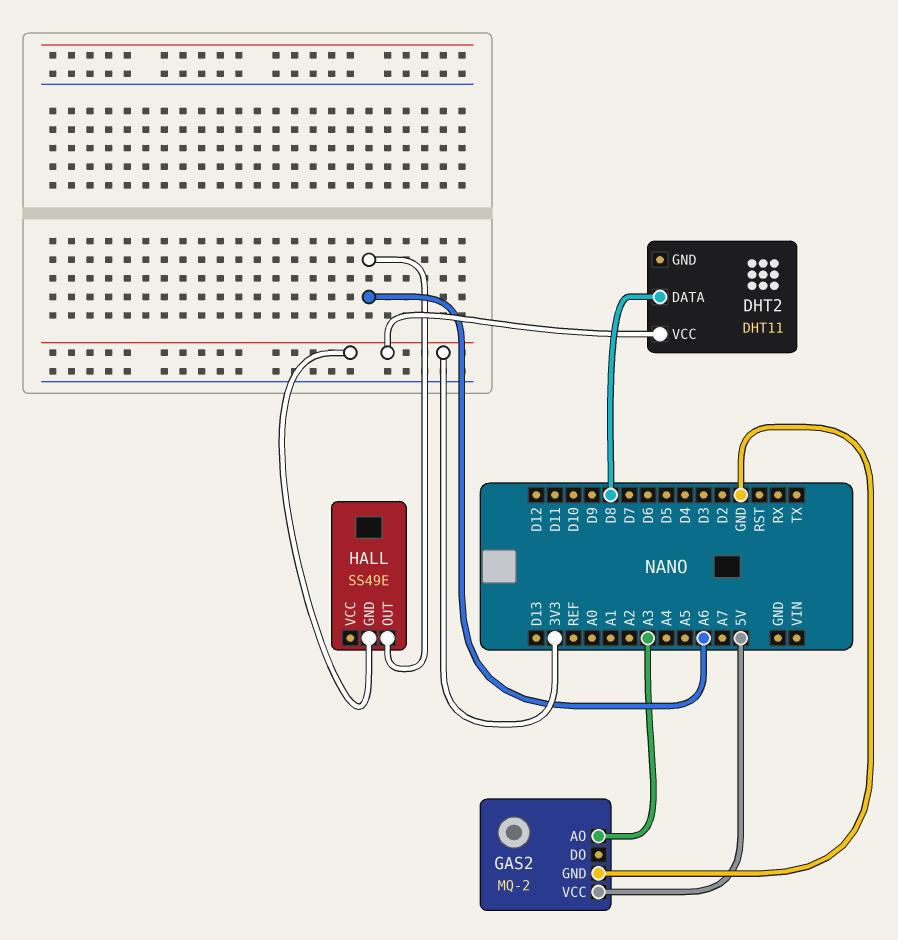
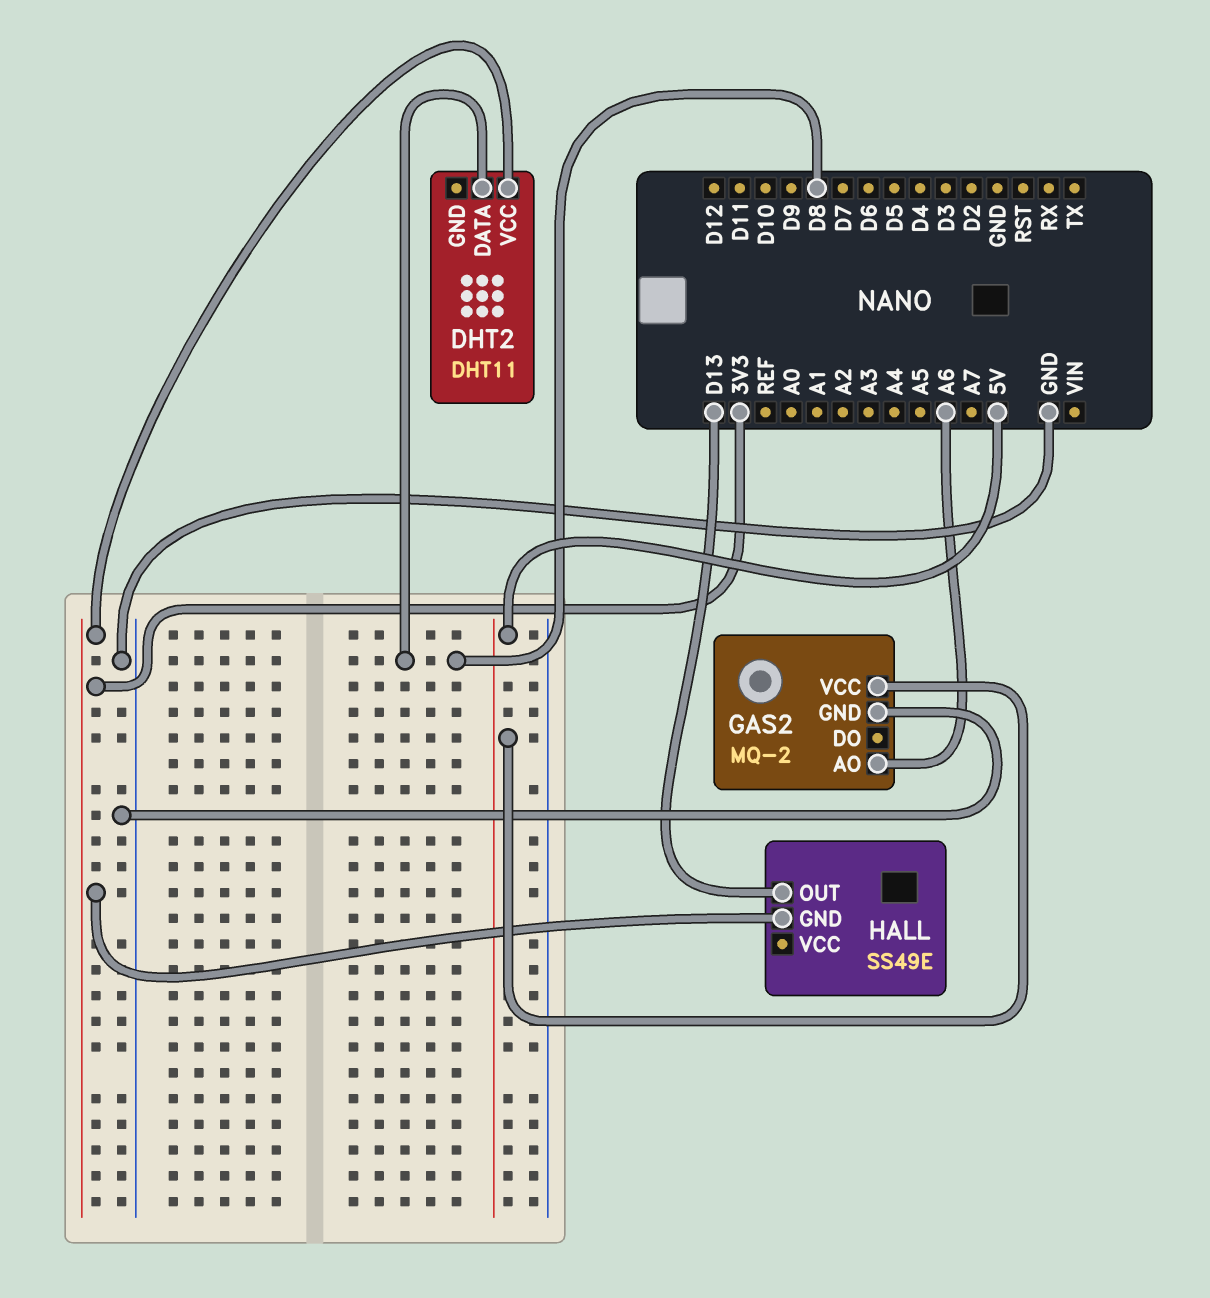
GAS2 pin AO: A3 -> A6
HALL pin OUT: A6 -> D13

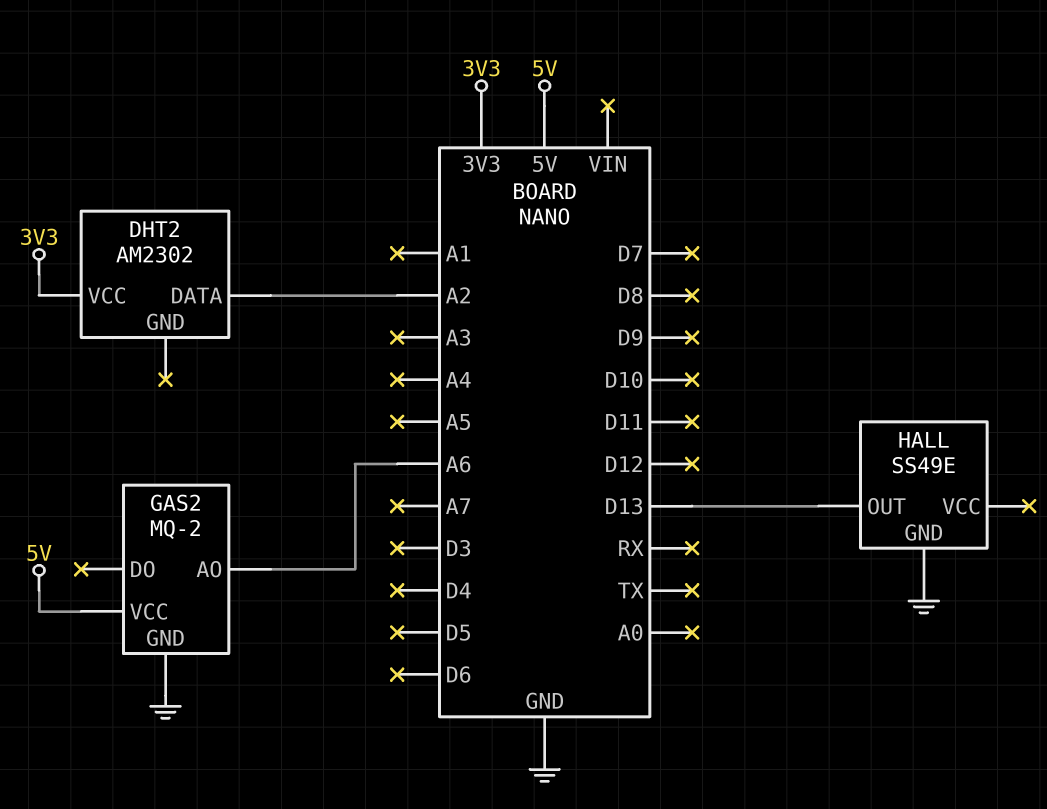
DHT2: DHT11 -> AM2302
DHT2 pin DATA: D8 -> A2
HALL pin GND: 3V3 -> GND

